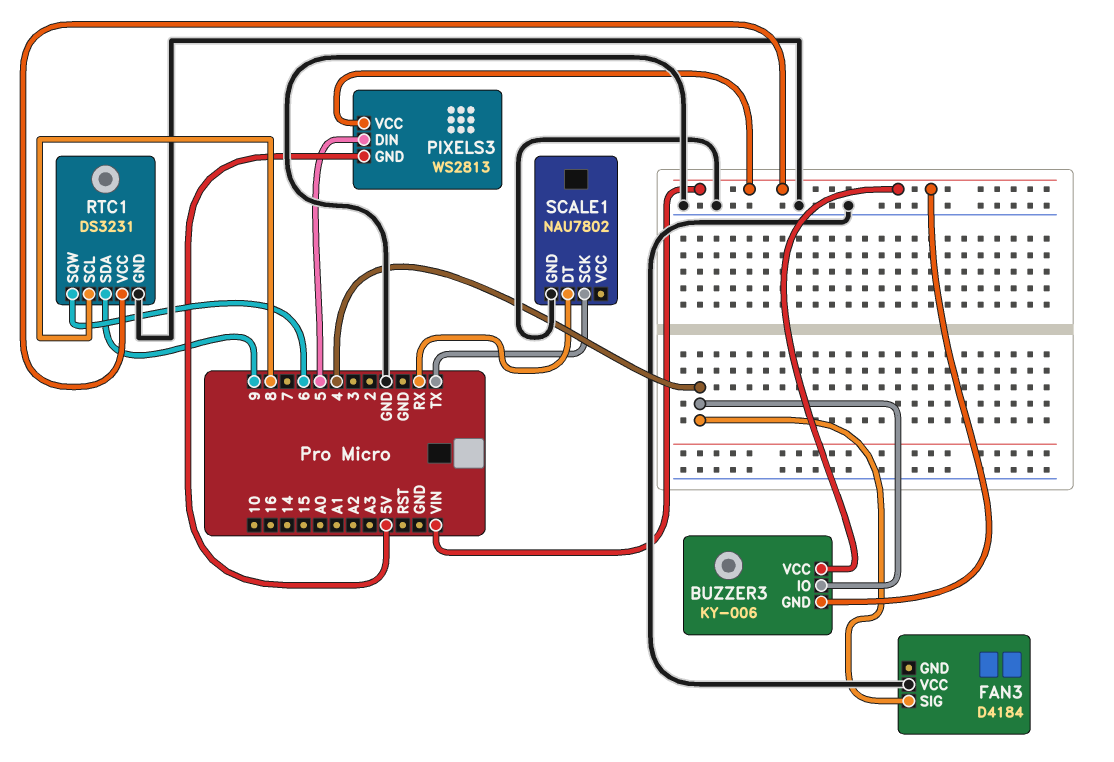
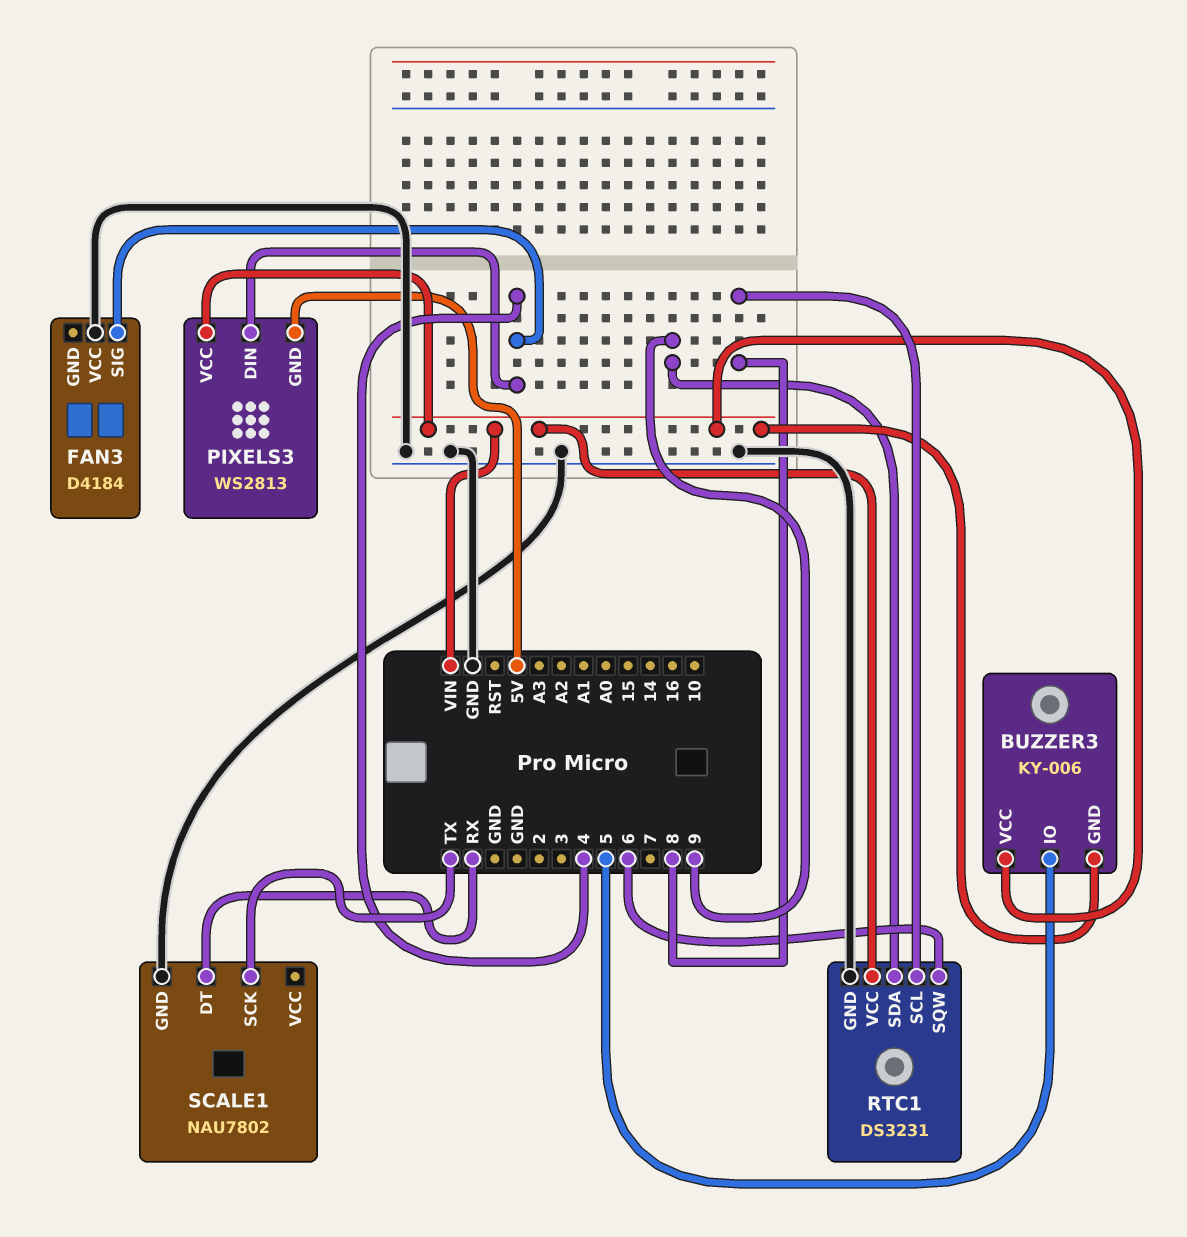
BUZZER3 pin IO: 4 -> 5
PIXELS3 pin DIN: 5 -> 4

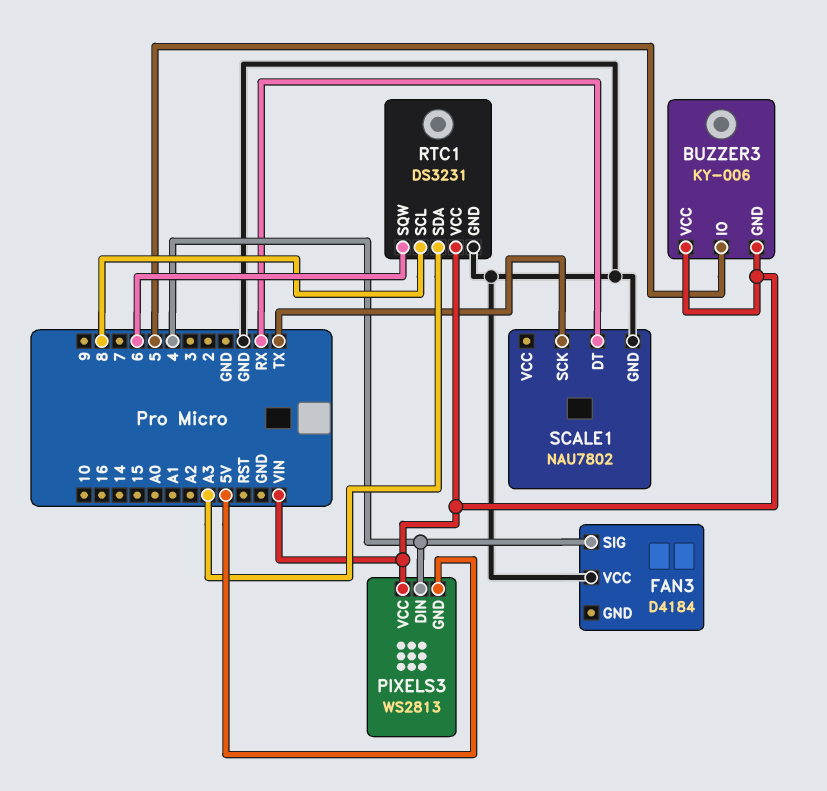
RTC1 pin SDA: 9 -> A3

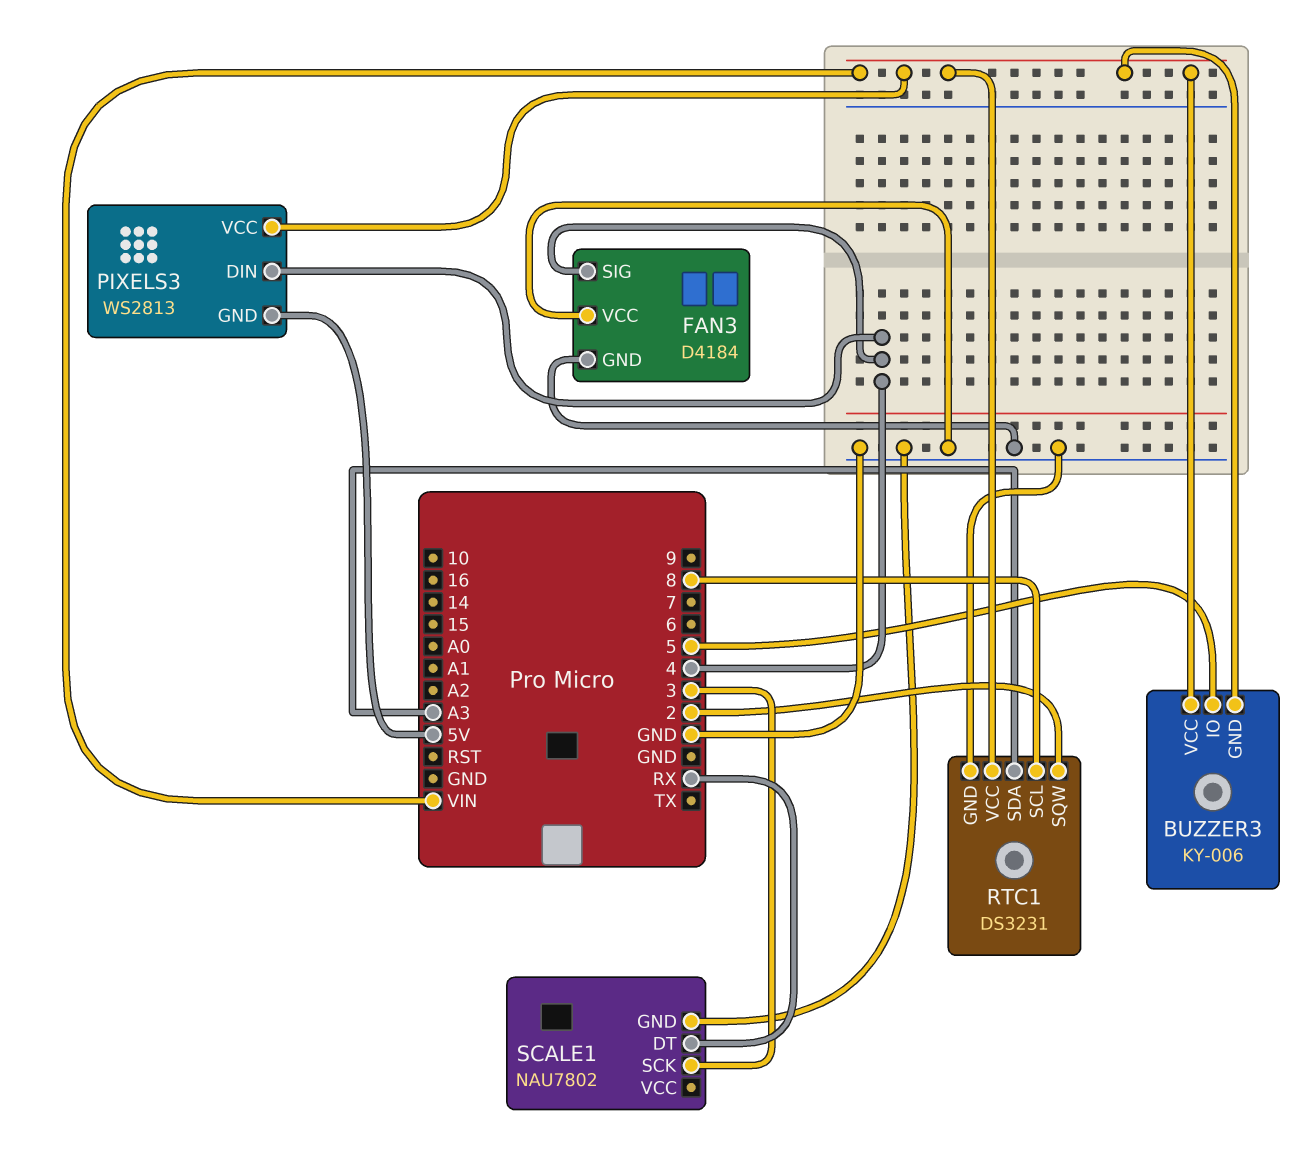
FAN3 pin GND: none -> GND
RTC1 pin SQW: 6 -> 2
SCALE1 pin SCK: TX -> 3

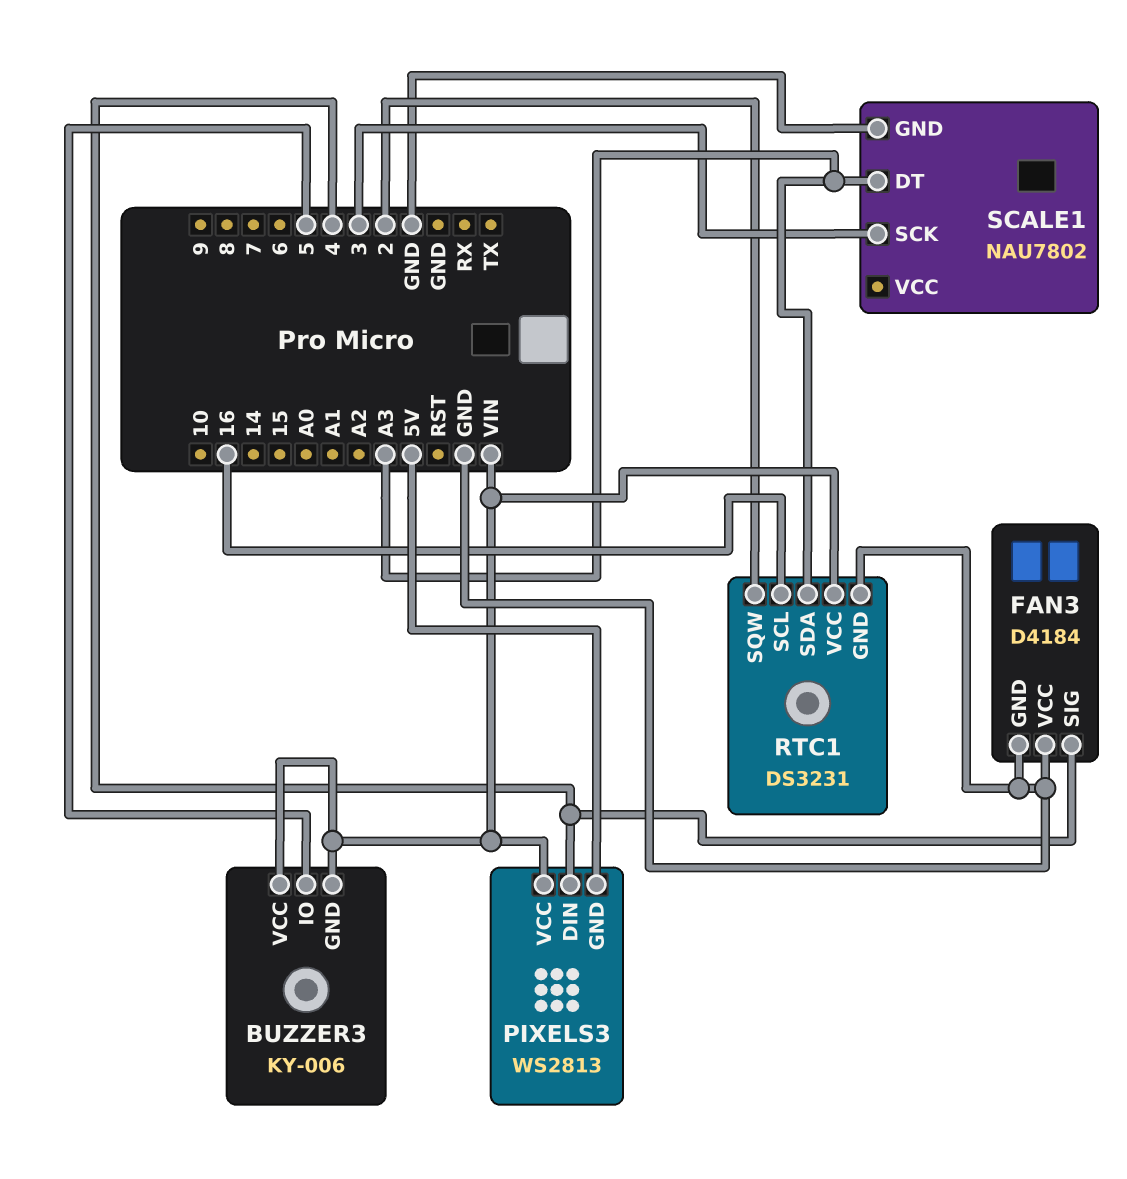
RTC1 pin SCL: 8 -> 16
SCALE1 pin DT: RX -> A3

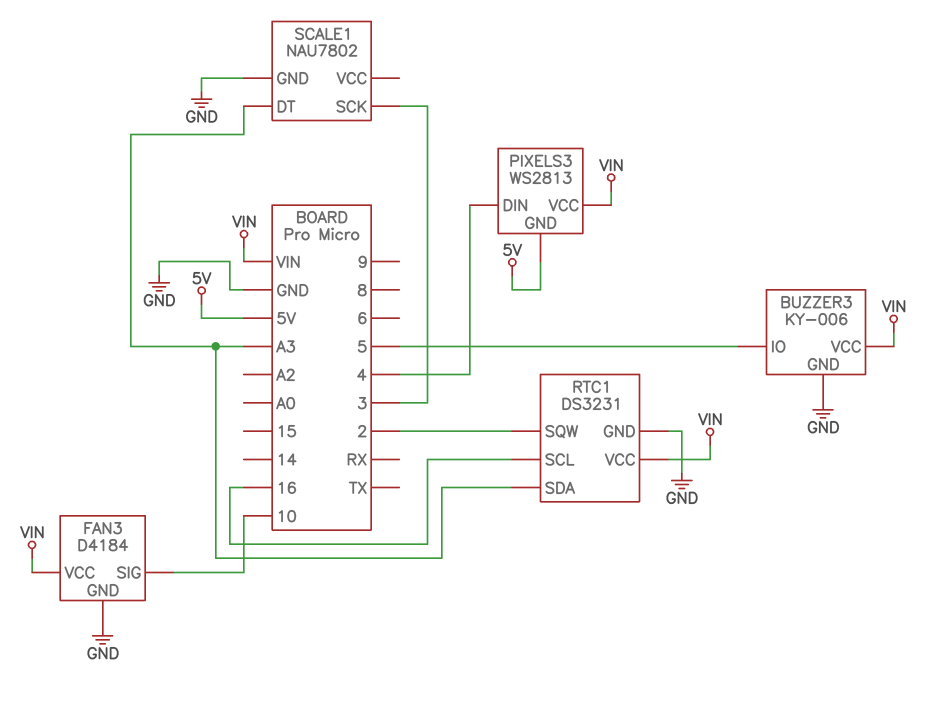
BUZZER3 pin GND: VIN -> GND
FAN3 pin SIG: 4 -> 10
FAN3 pin VCC: GND -> VIN

